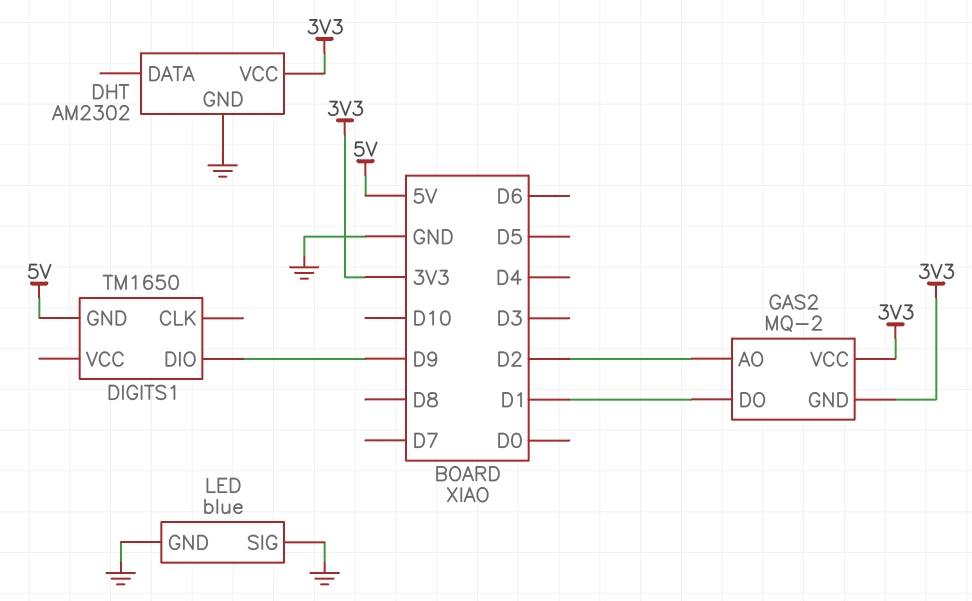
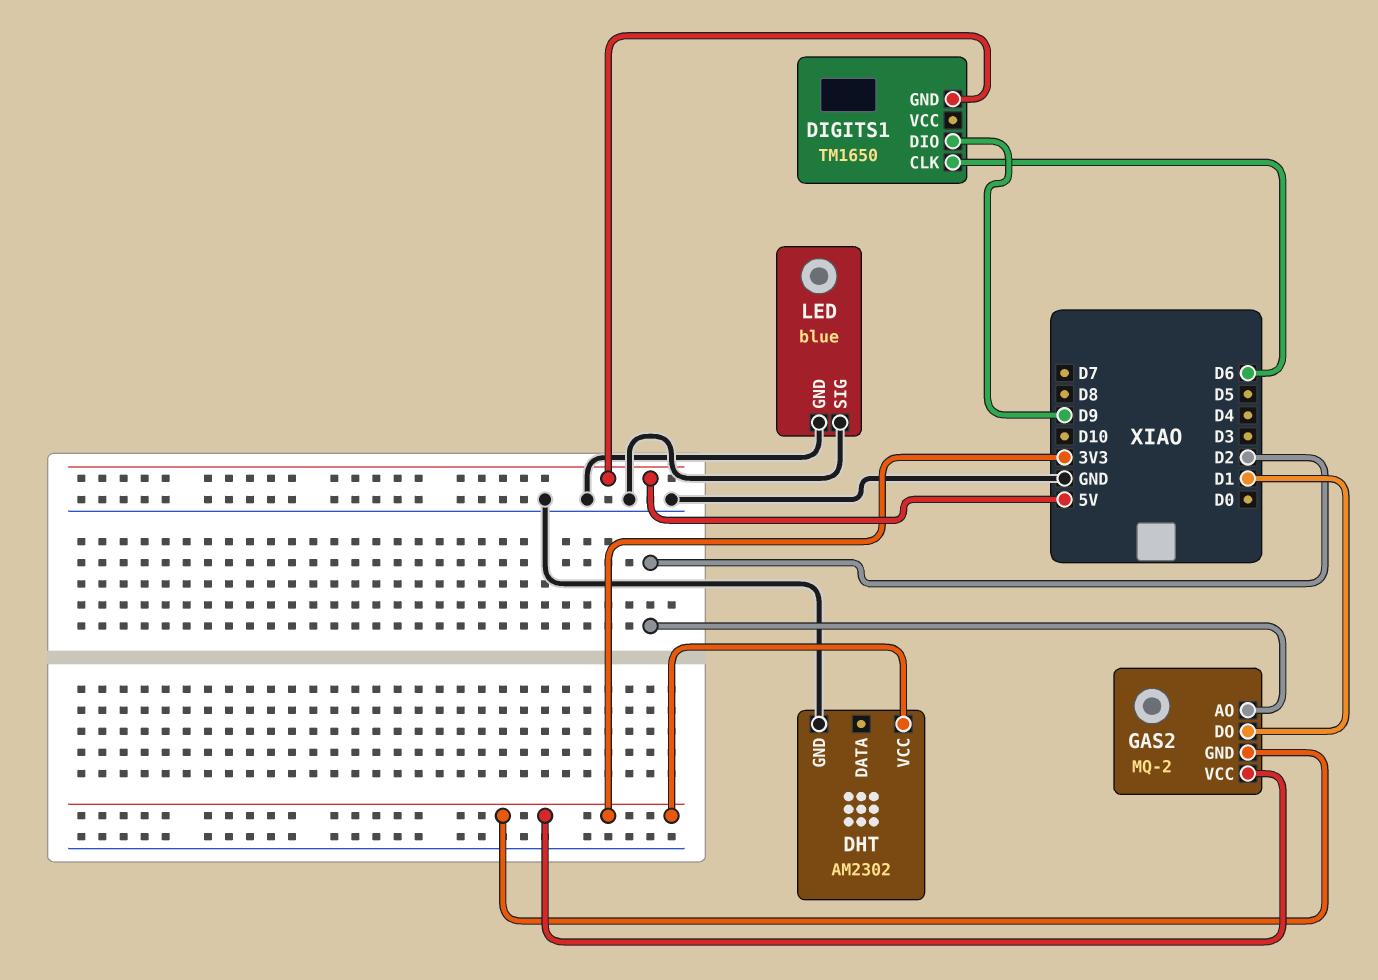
DIGITS1 pin CLK: none -> D6

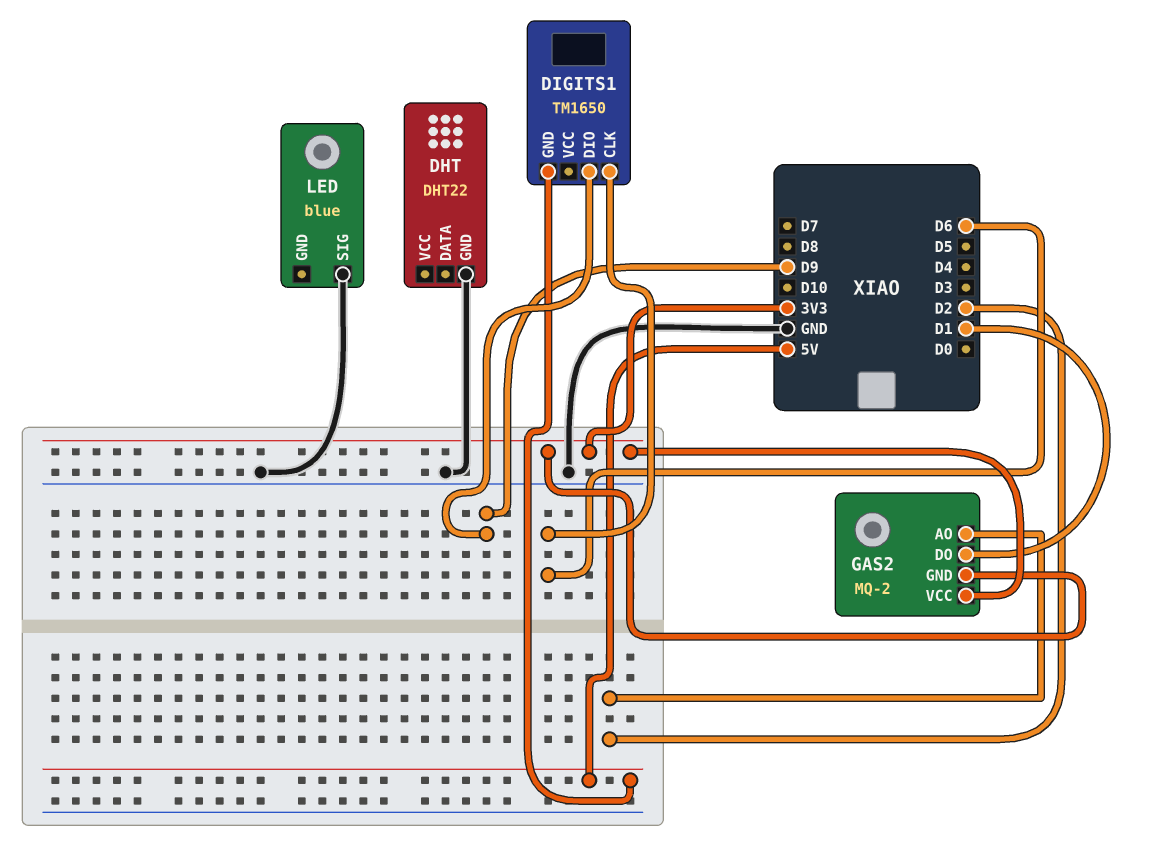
DHT: AM2302 -> DHT22
DHT pin VCC: 3V3 -> none
LED pin GND: GND -> none

